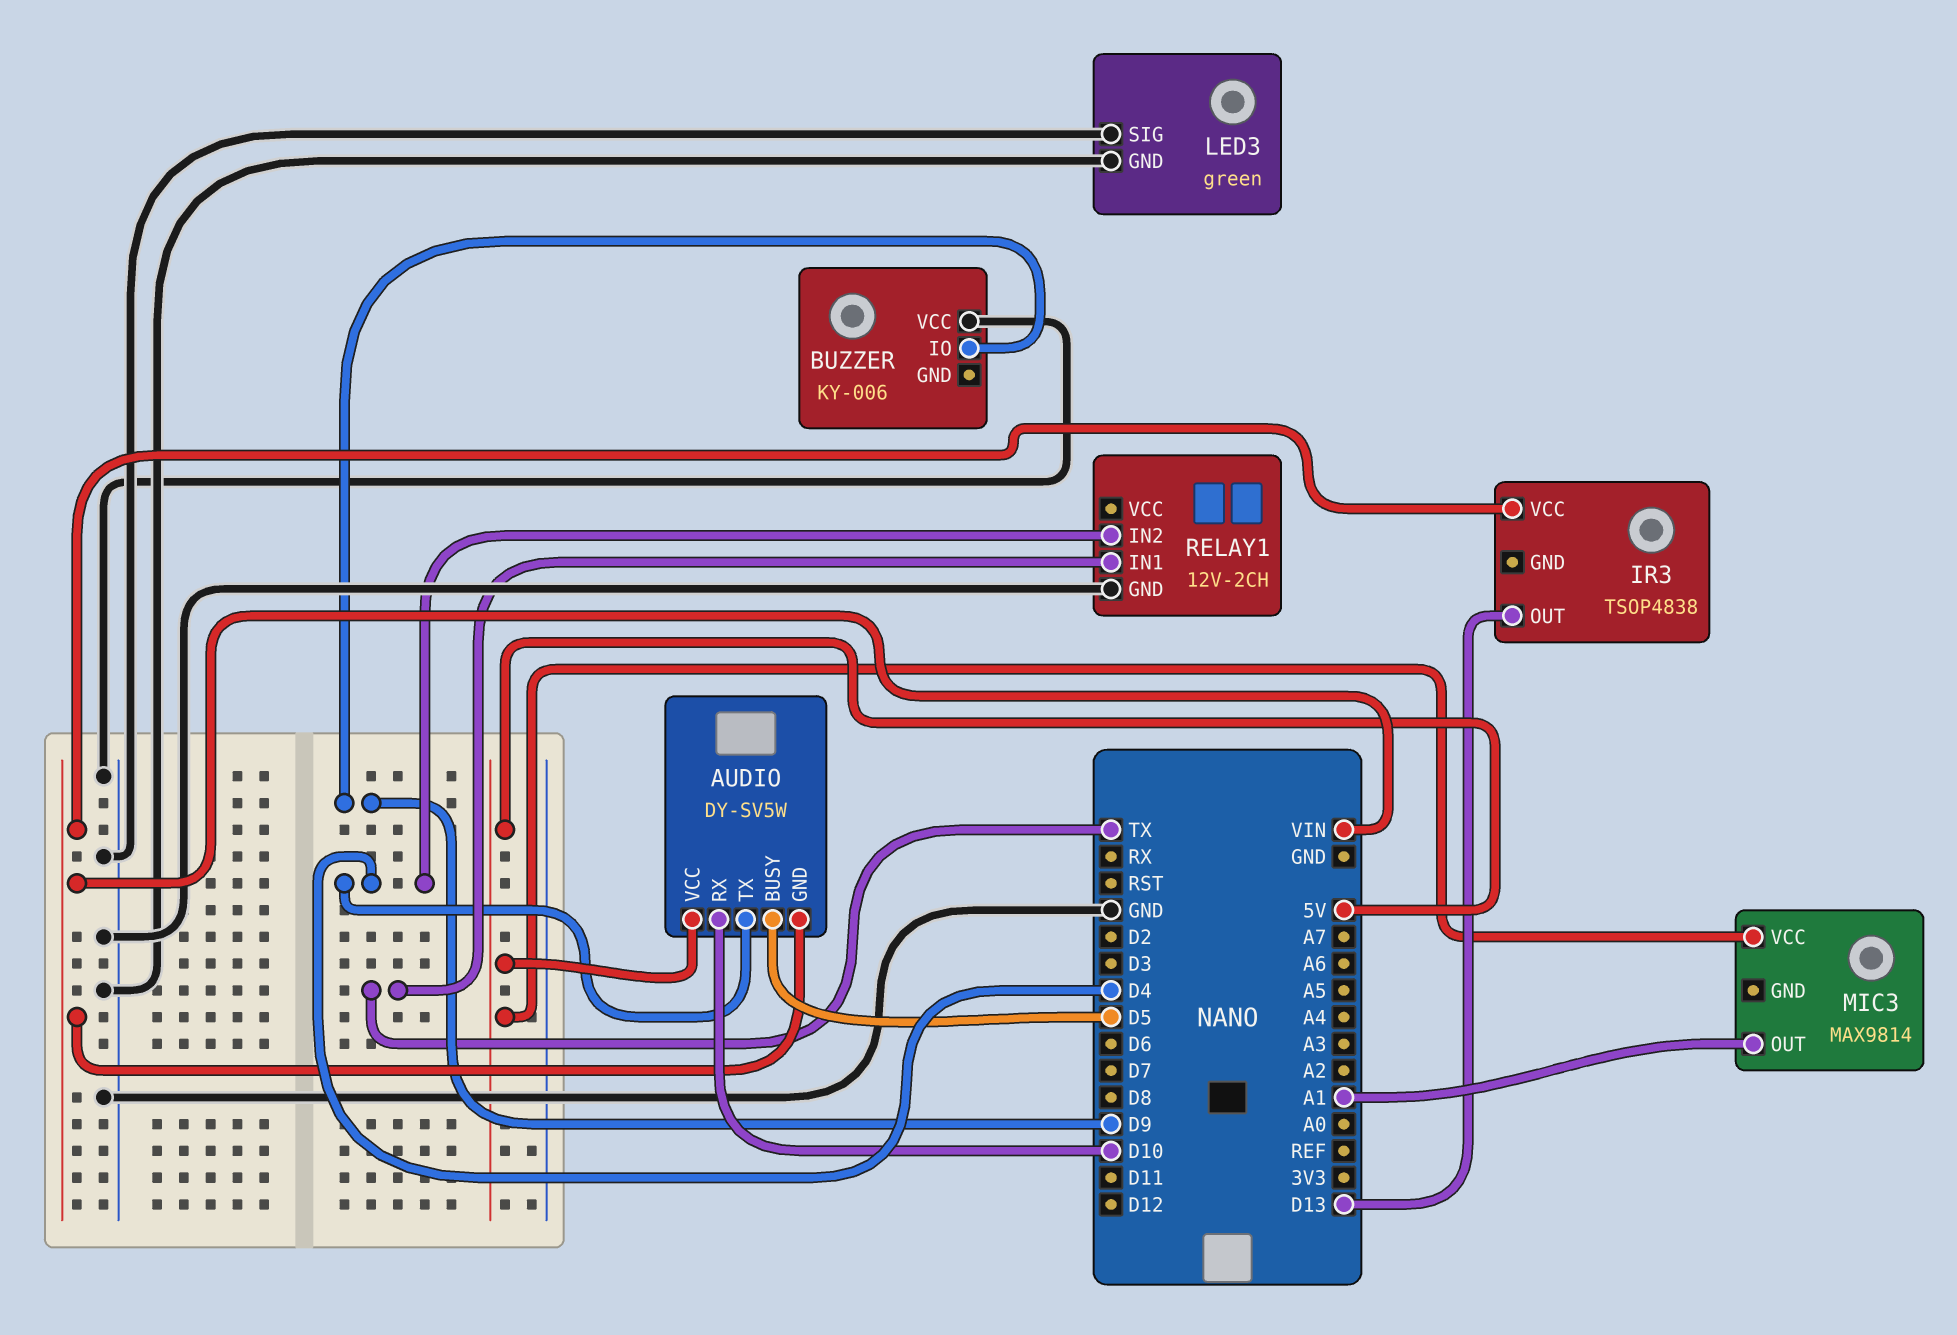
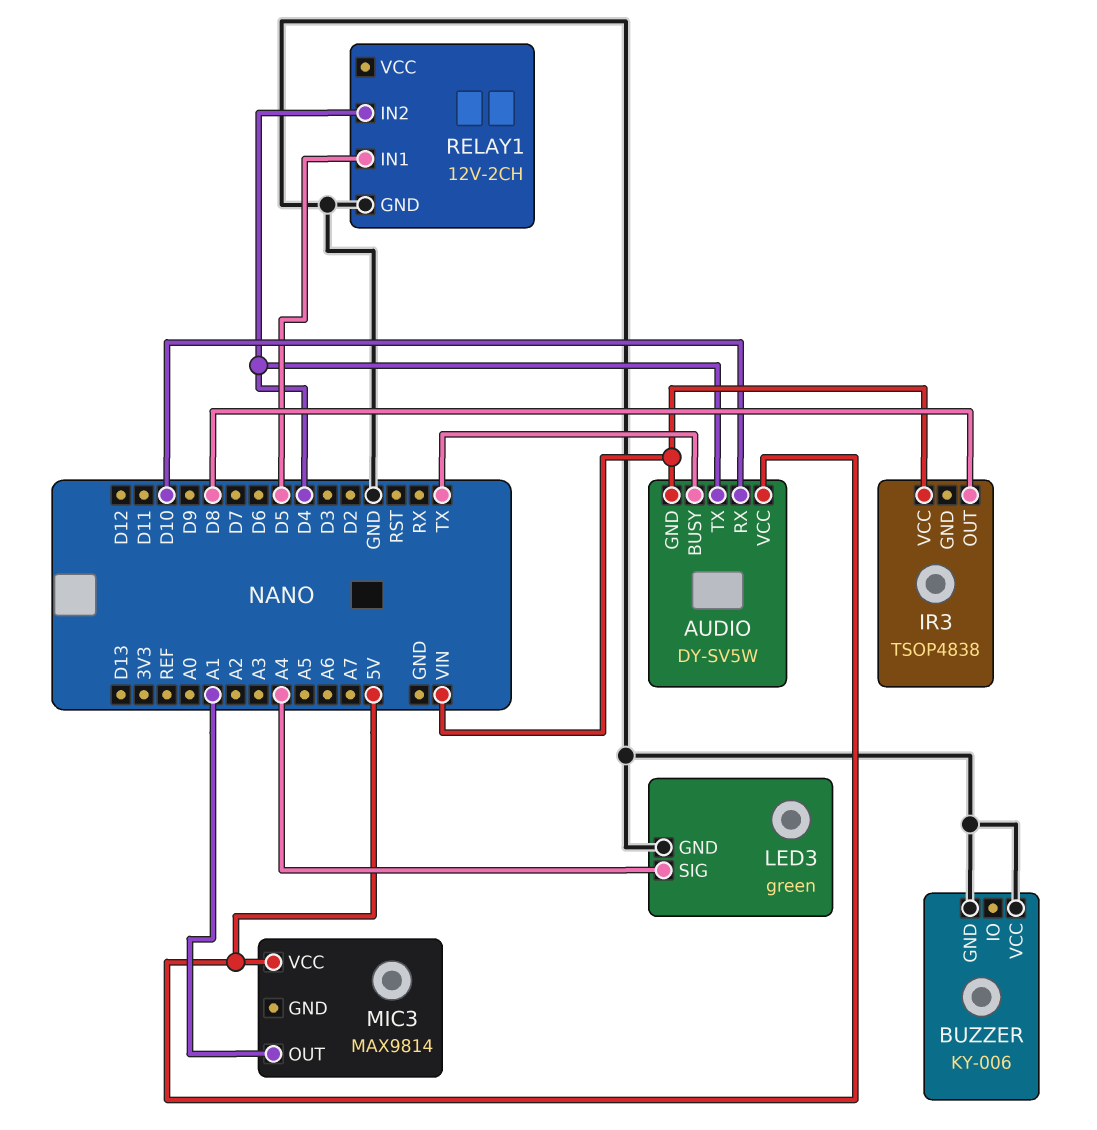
AUDIO pin BUSY: D5 -> TX
BUZZER pin GND: none -> GND
BUZZER pin IO: D9 -> none
IR3 pin OUT: D13 -> D8
LED3 pin SIG: GND -> A4
RELAY1 pin IN1: TX -> D5

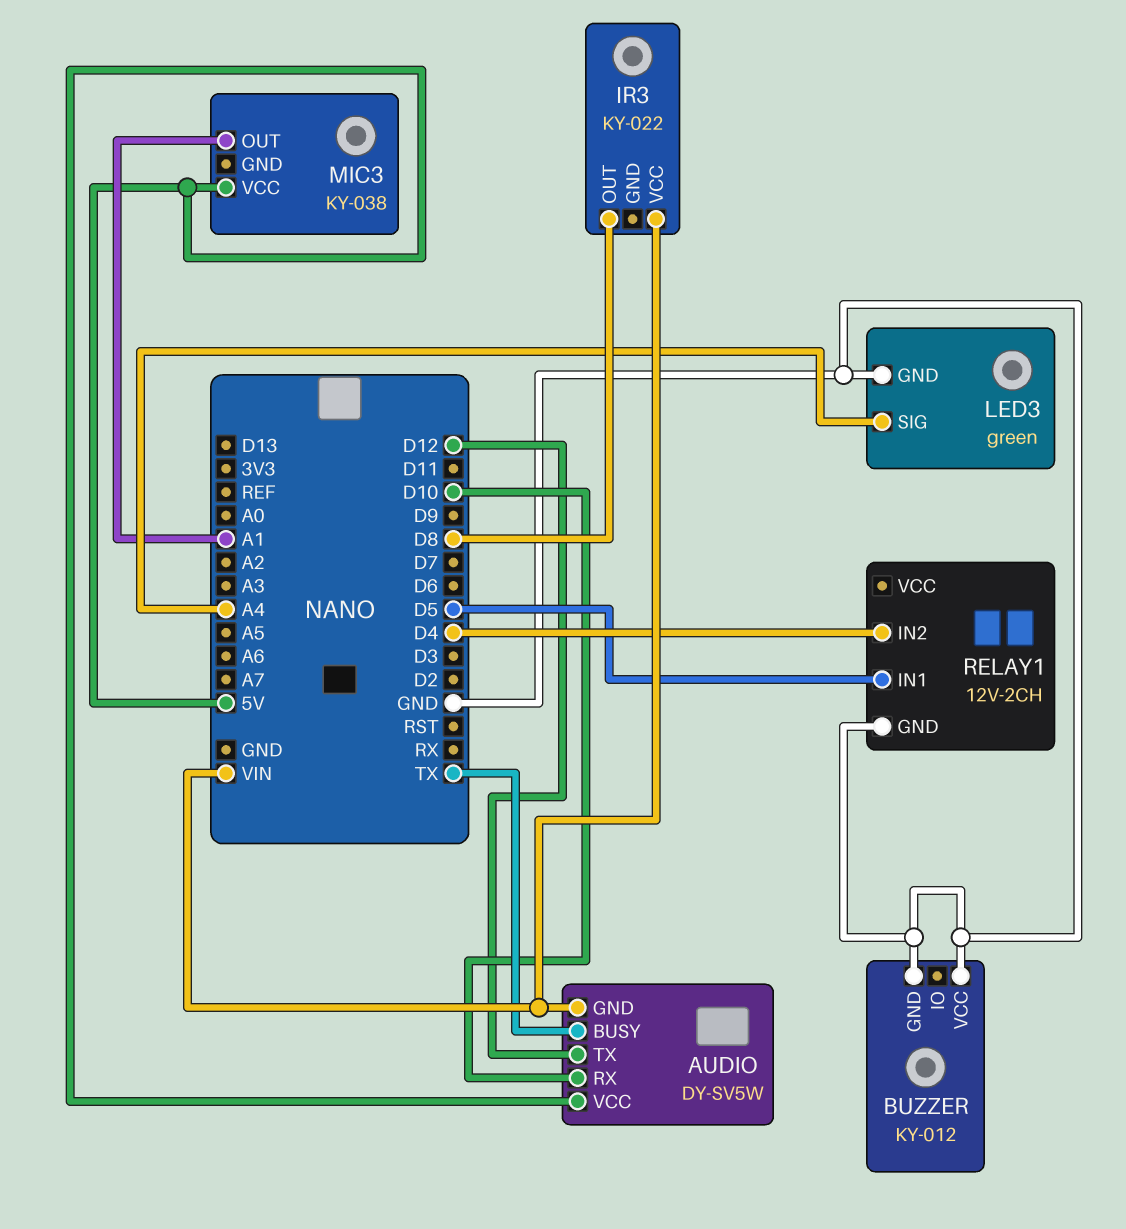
AUDIO pin TX: D4 -> D12
BUZZER: KY-006 -> KY-012
IR3: TSOP4838 -> KY-022
MIC3: MAX9814 -> KY-038

